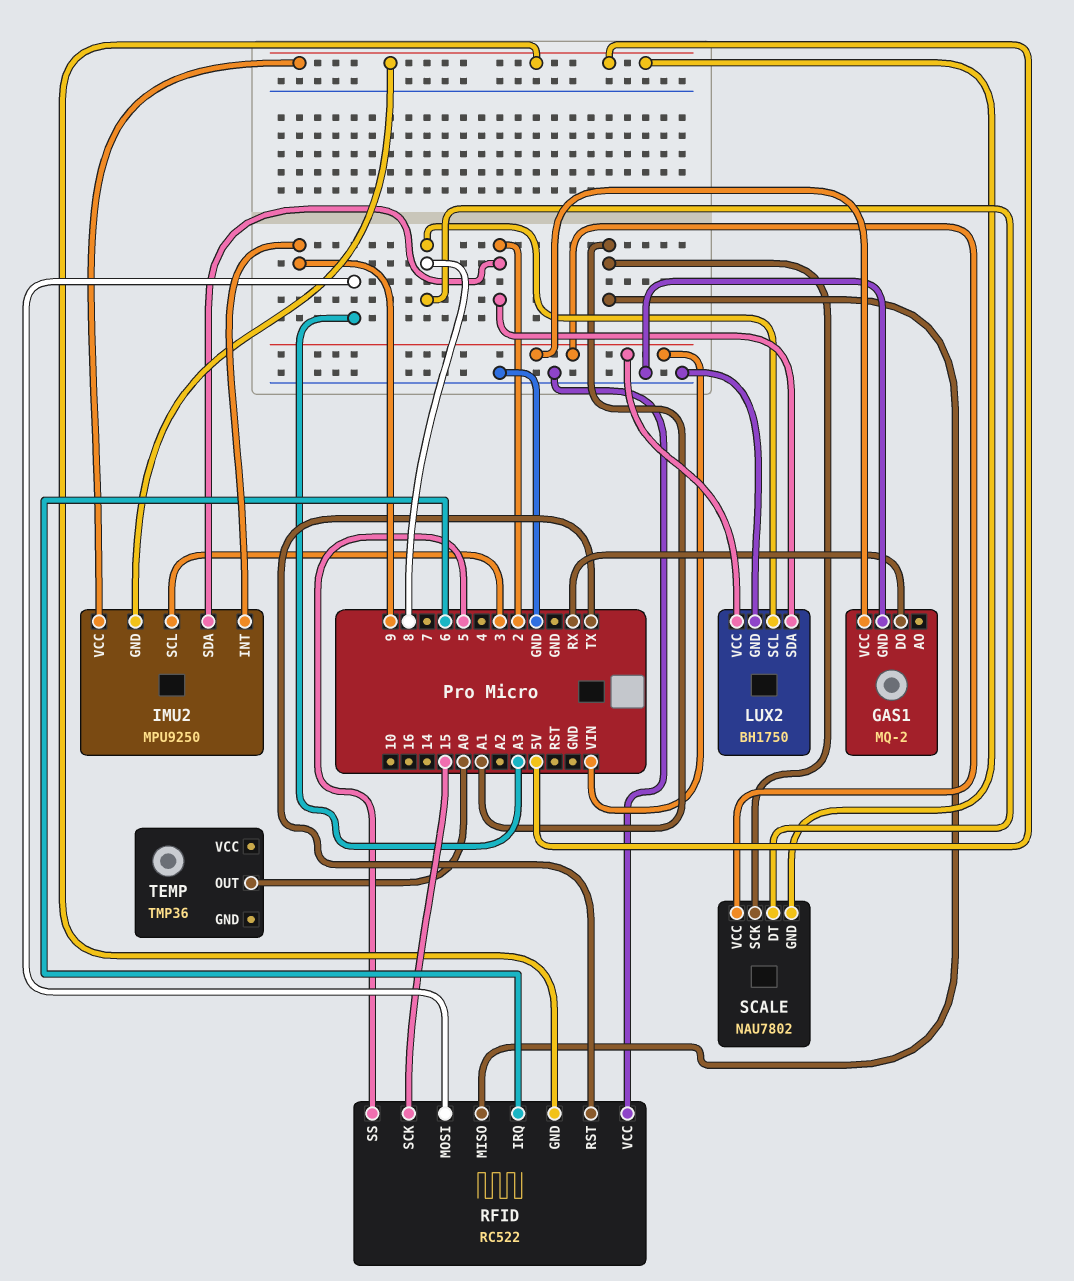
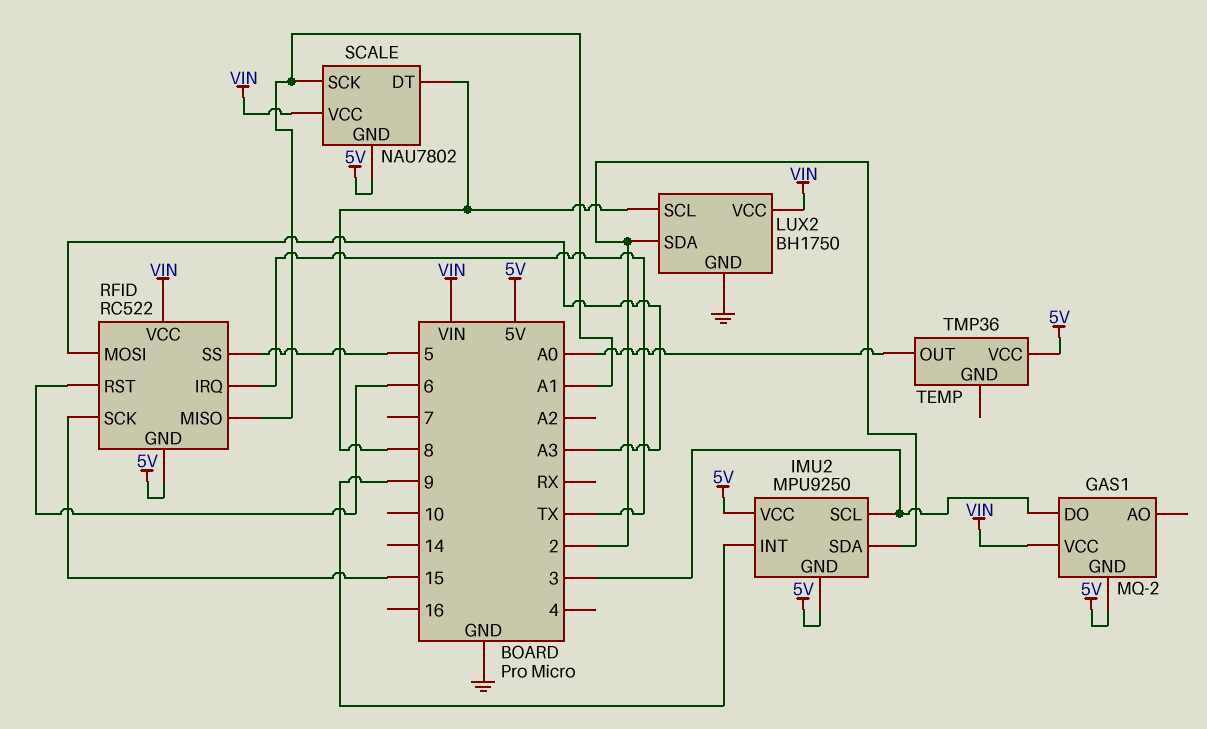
GAS1 pin DO: RX -> 3
GAS1 pin GND: GND -> 5V
RFID pin IRQ: 6 -> TX
RFID pin RST: TX -> 6
RFID pin VCC: GND -> VIN
TEMP pin VCC: none -> 5V

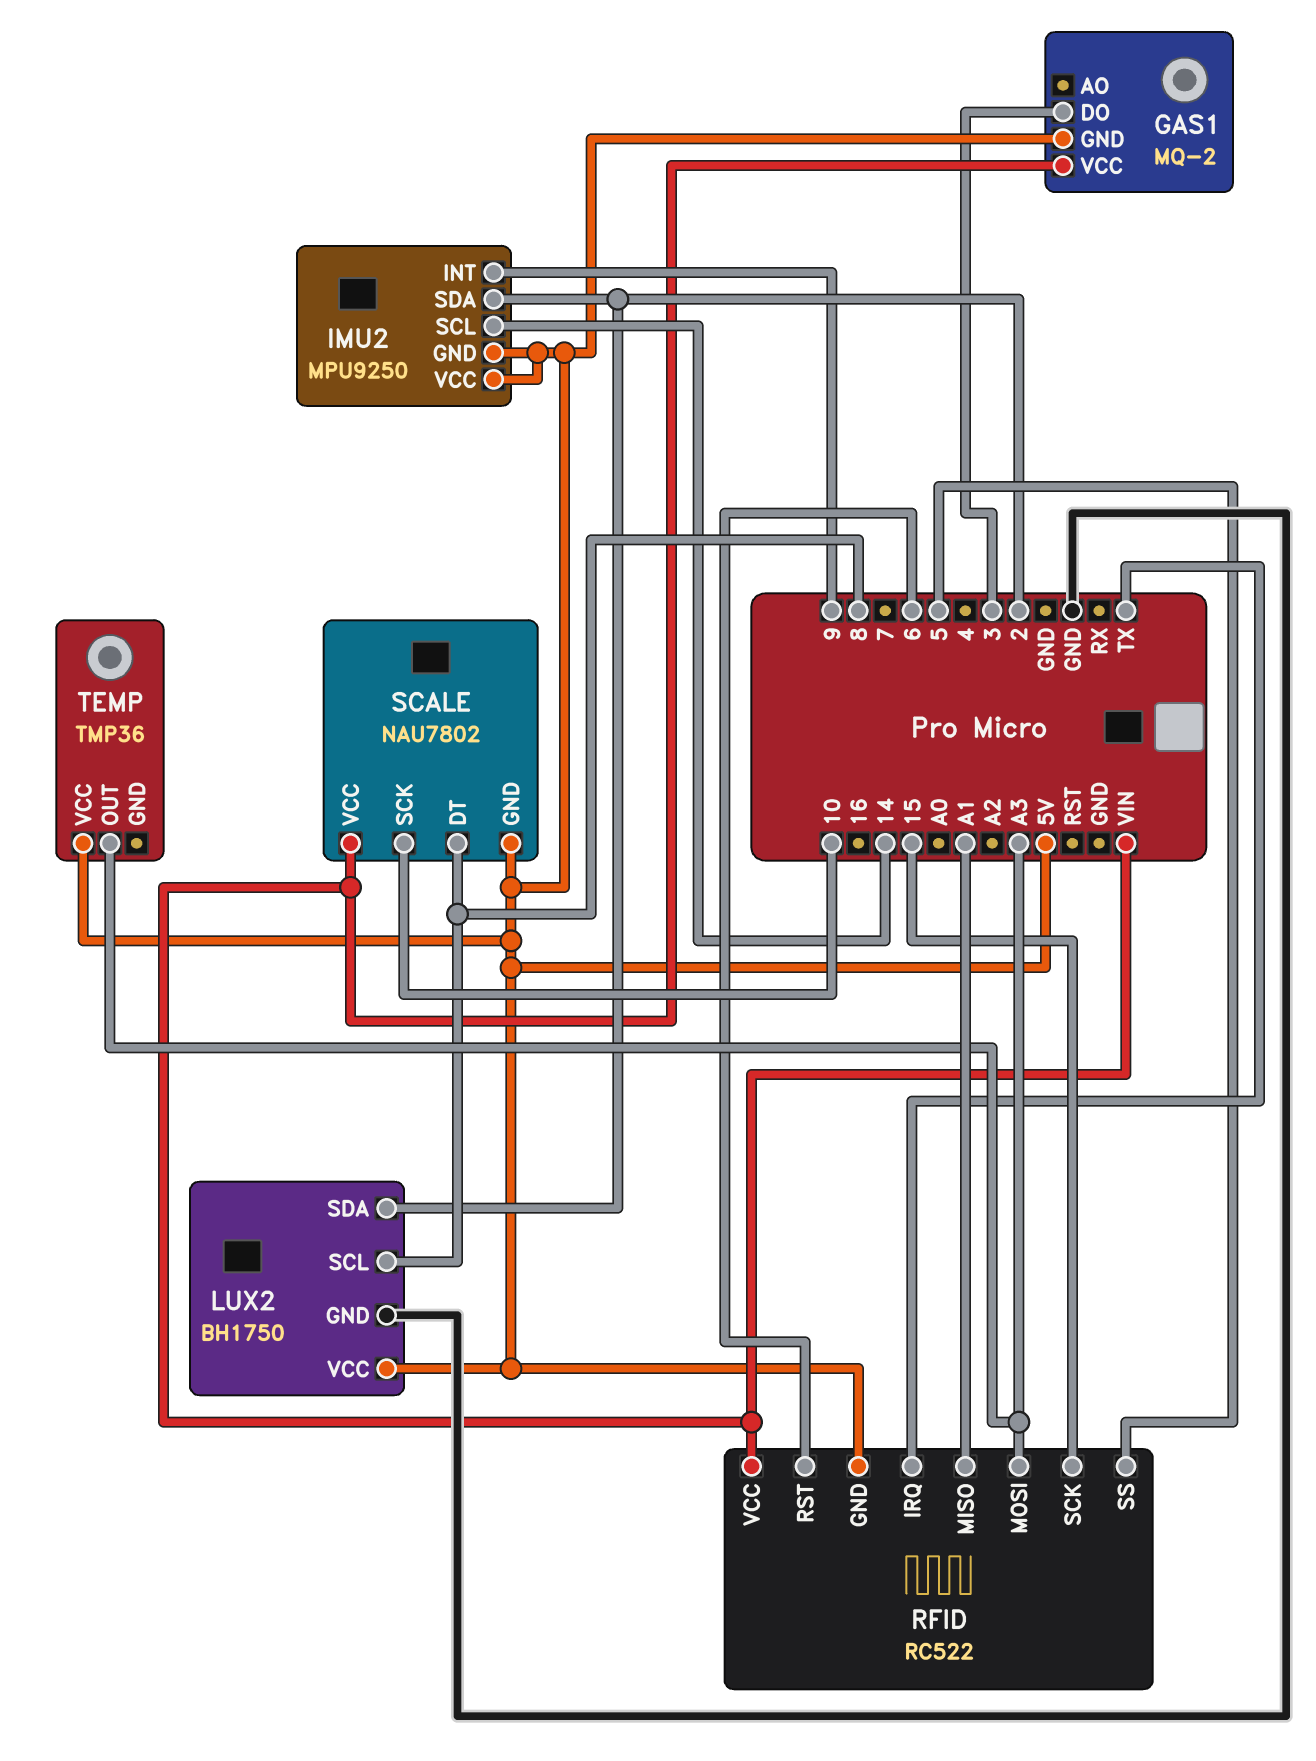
IMU2 pin SCL: 3 -> 14
LUX2 pin VCC: VIN -> 5V
SCALE pin SCK: A1 -> 10
TEMP pin OUT: A0 -> A3

